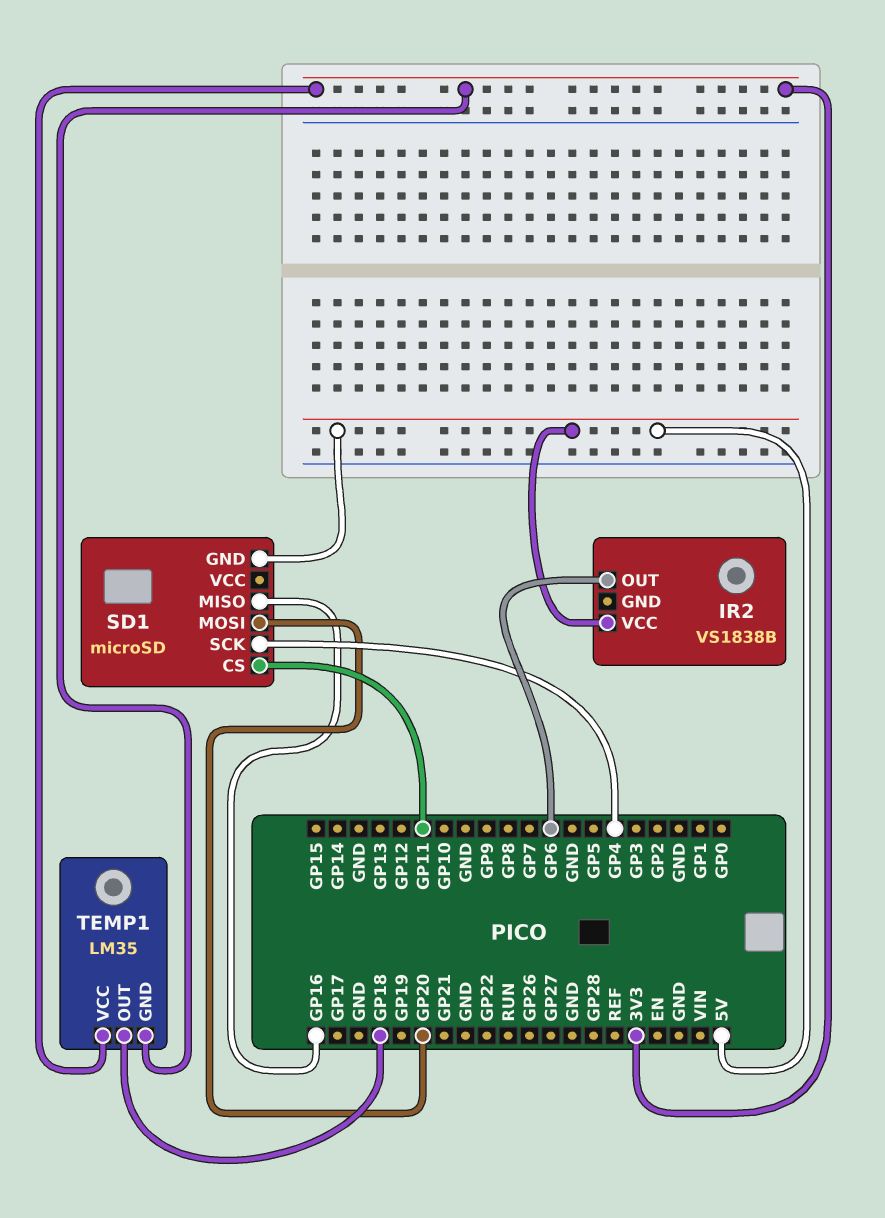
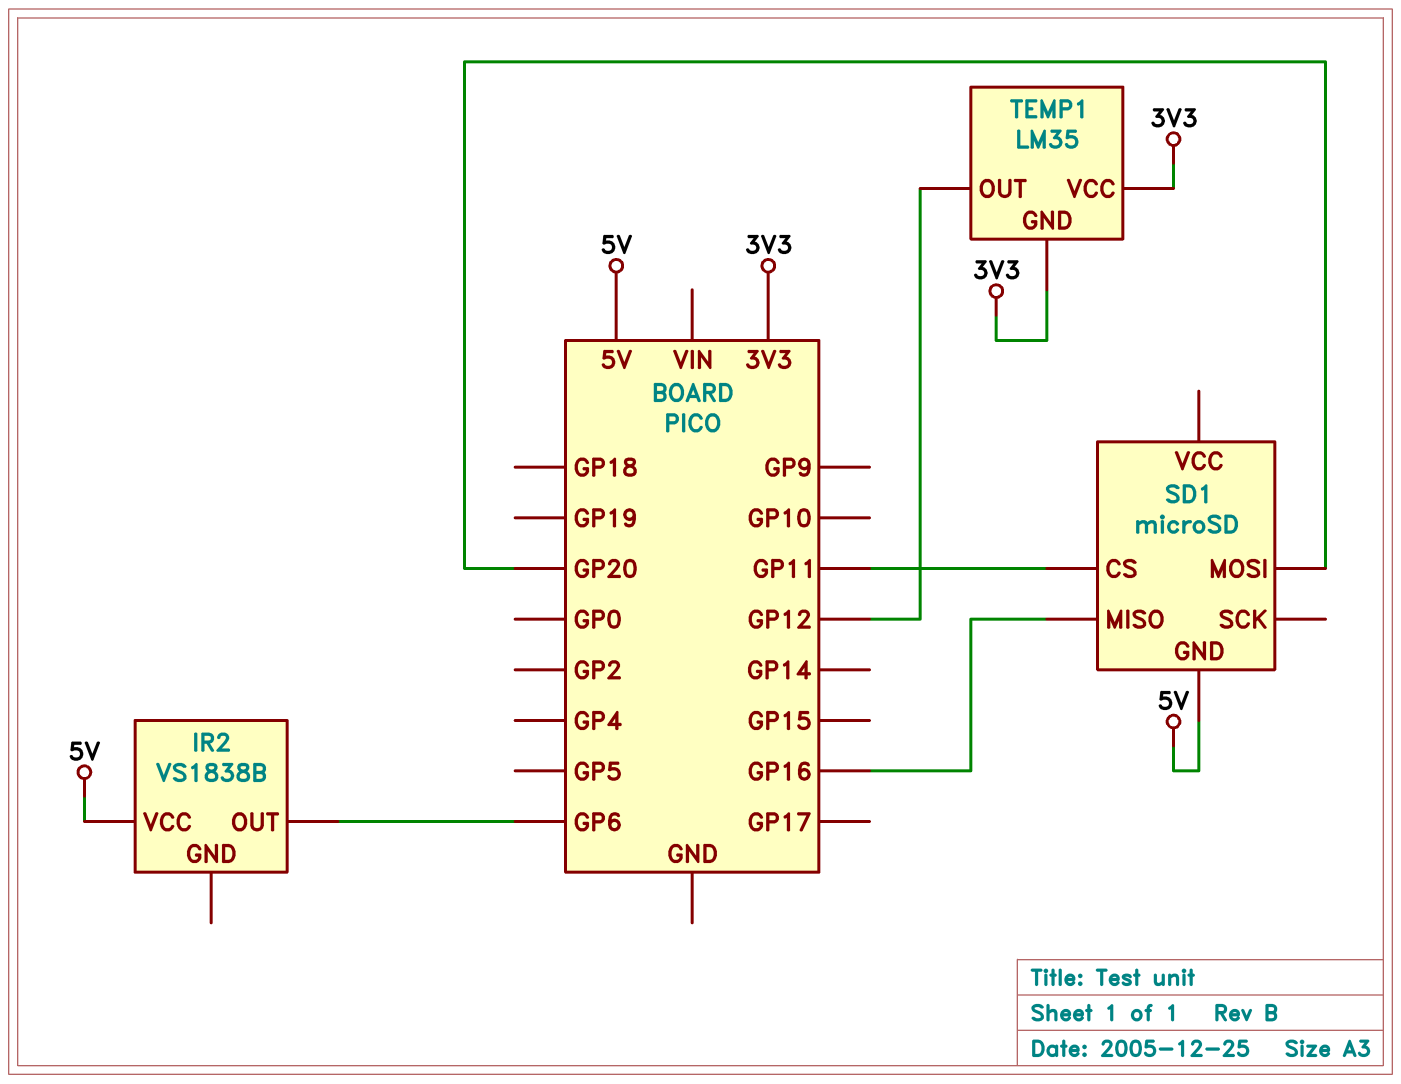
SD1 pin SCK: GP4 -> none
TEMP1 pin OUT: GP18 -> GP12

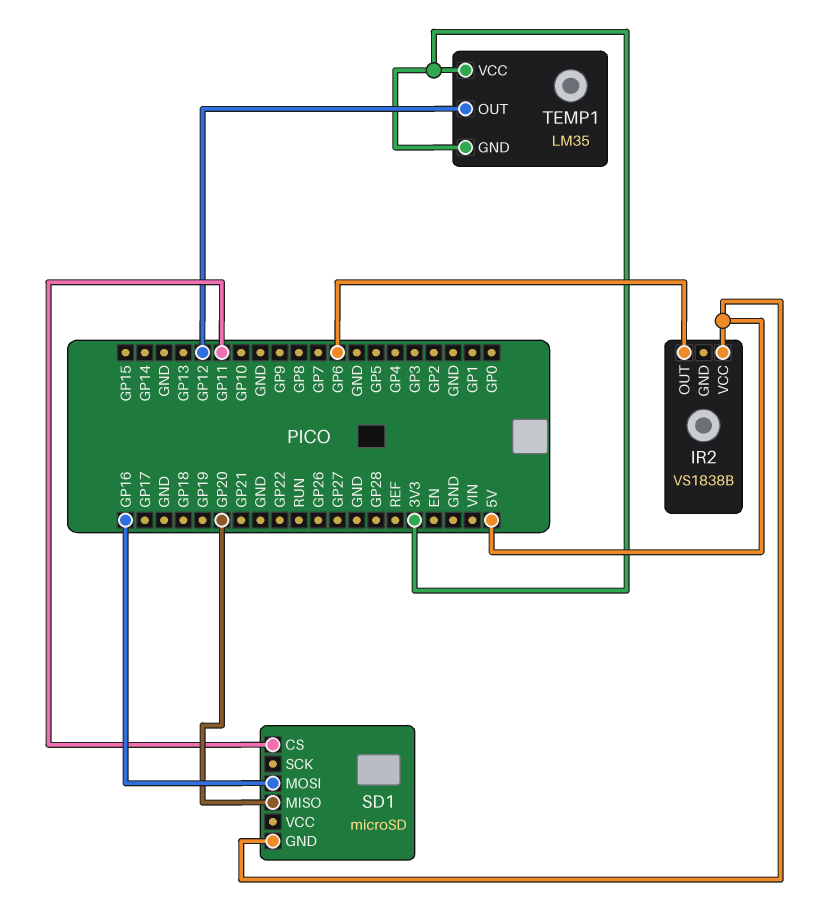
SD1 pin MISO: GP16 -> GP20
SD1 pin MOSI: GP20 -> GP16

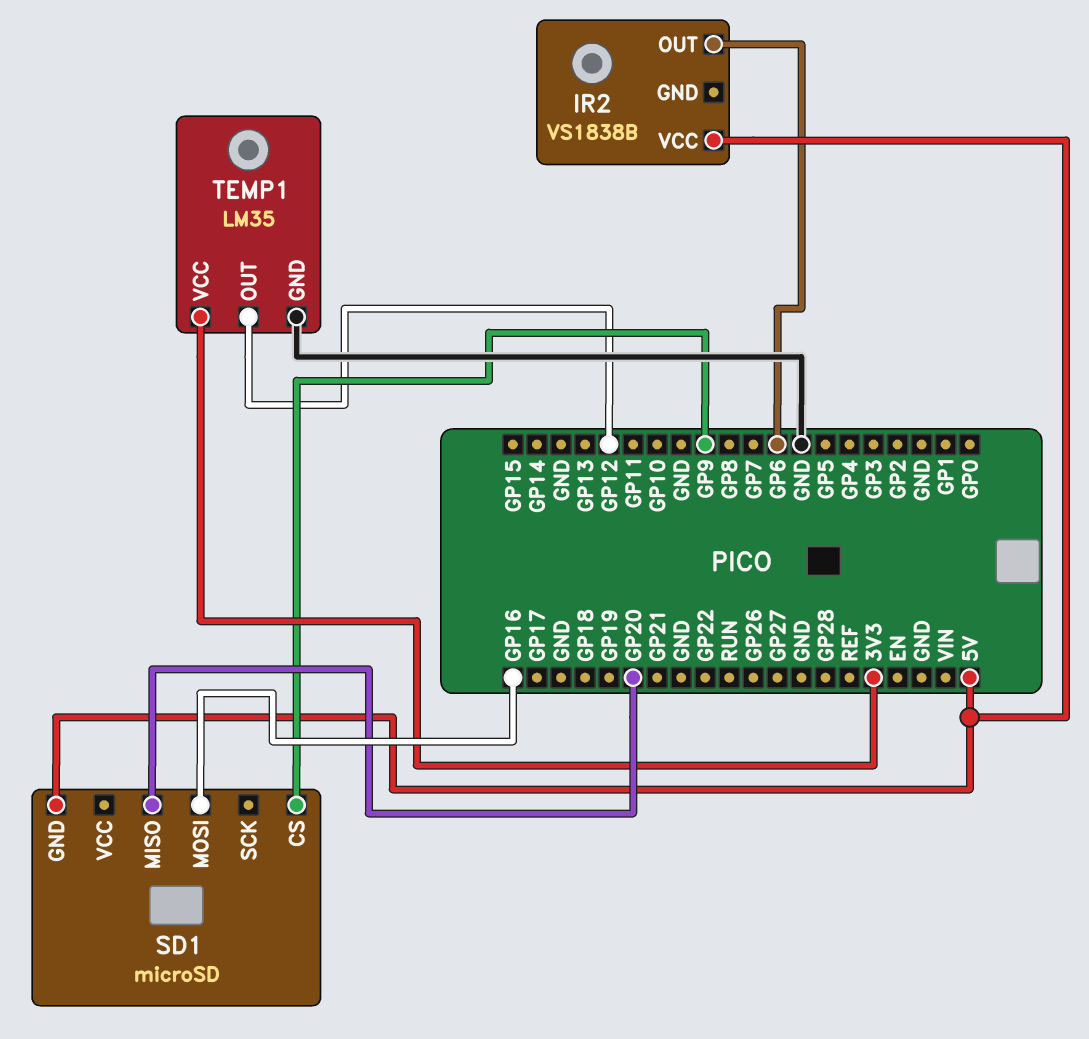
SD1 pin CS: GP11 -> GP9
TEMP1 pin GND: 3V3 -> GND

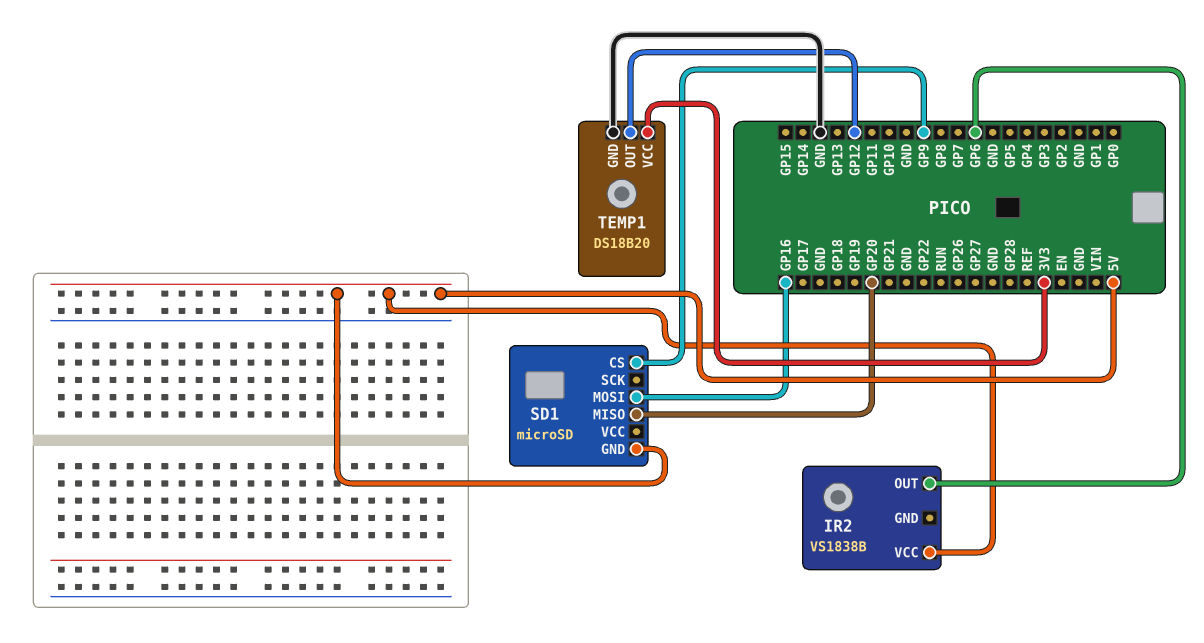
TEMP1: LM35 -> DS18B20

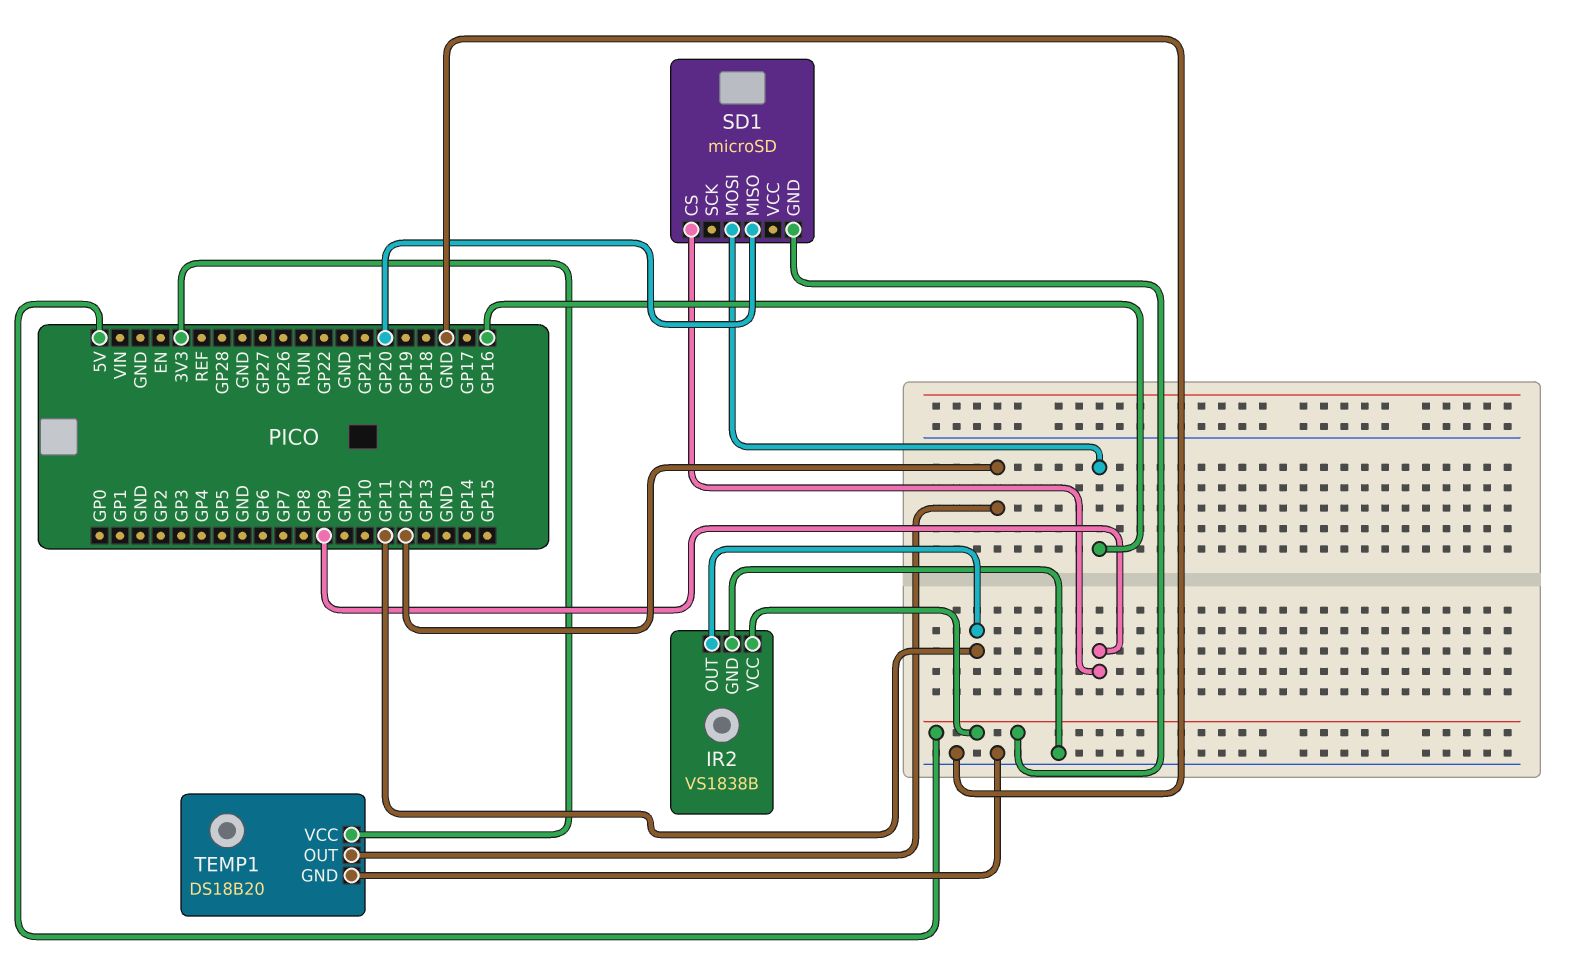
IR2 pin GND: none -> GND
IR2 pin OUT: GP6 -> GP11

